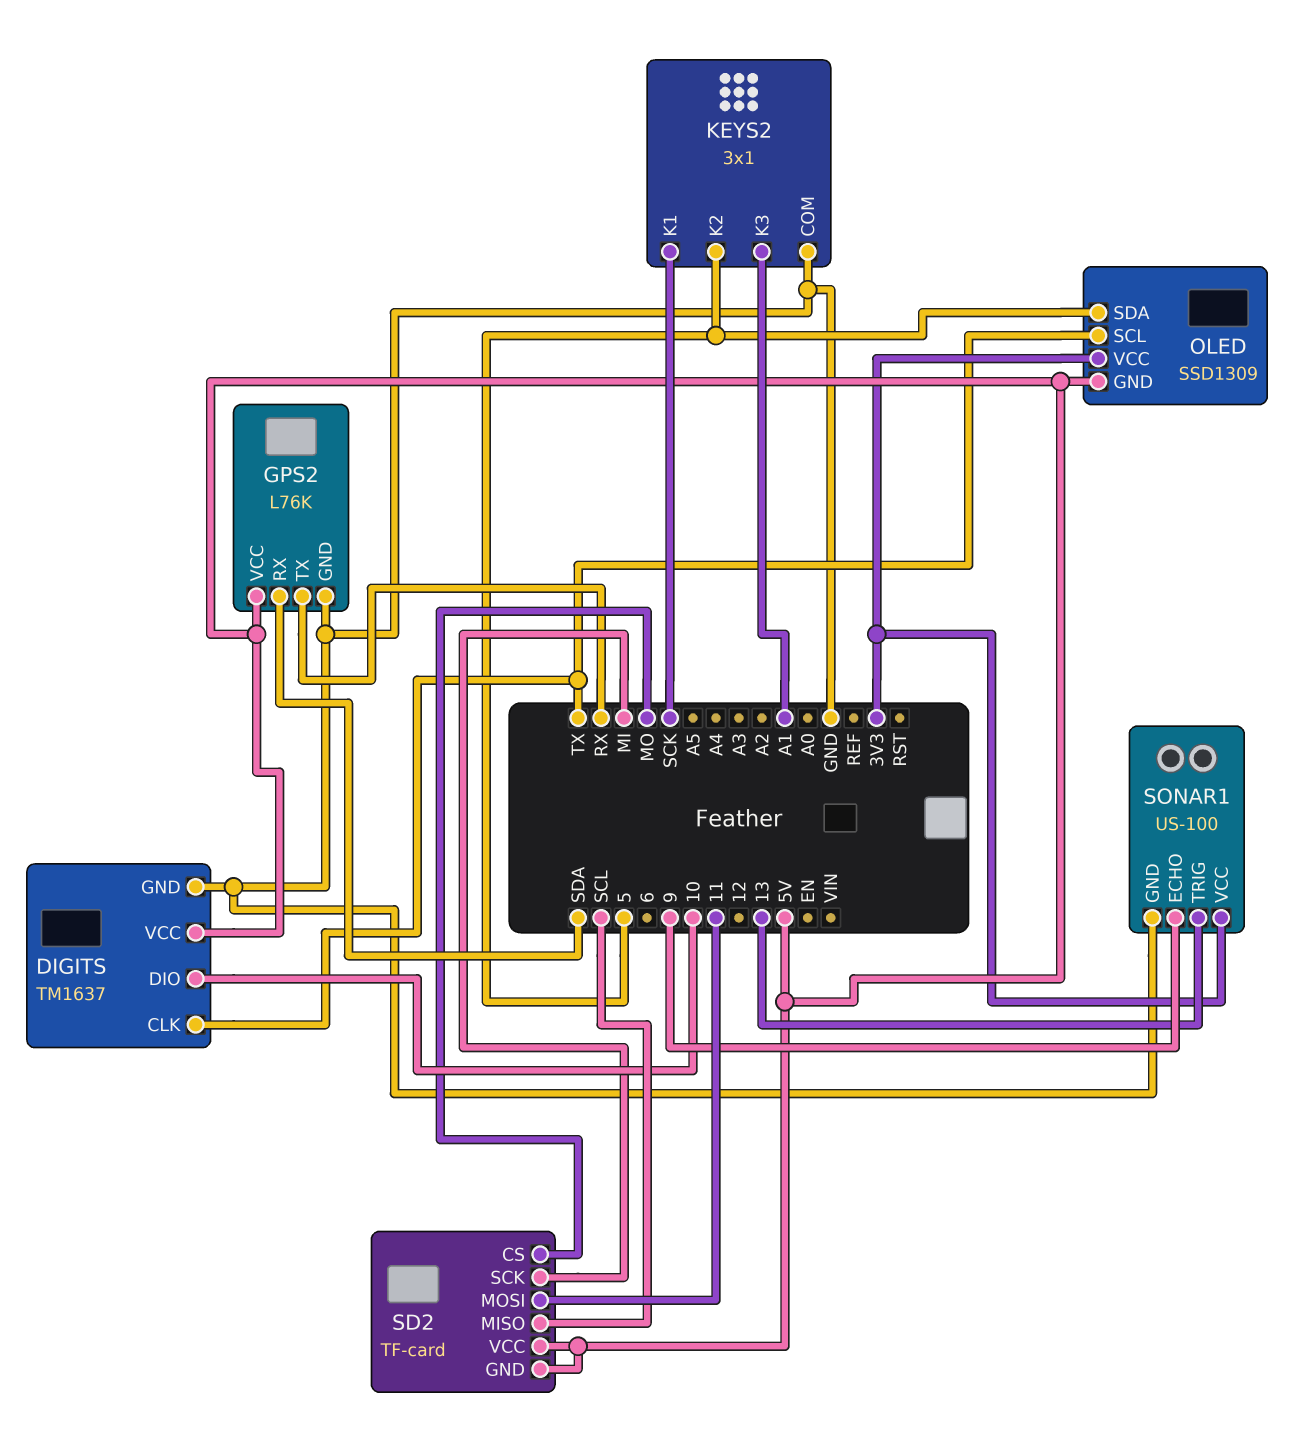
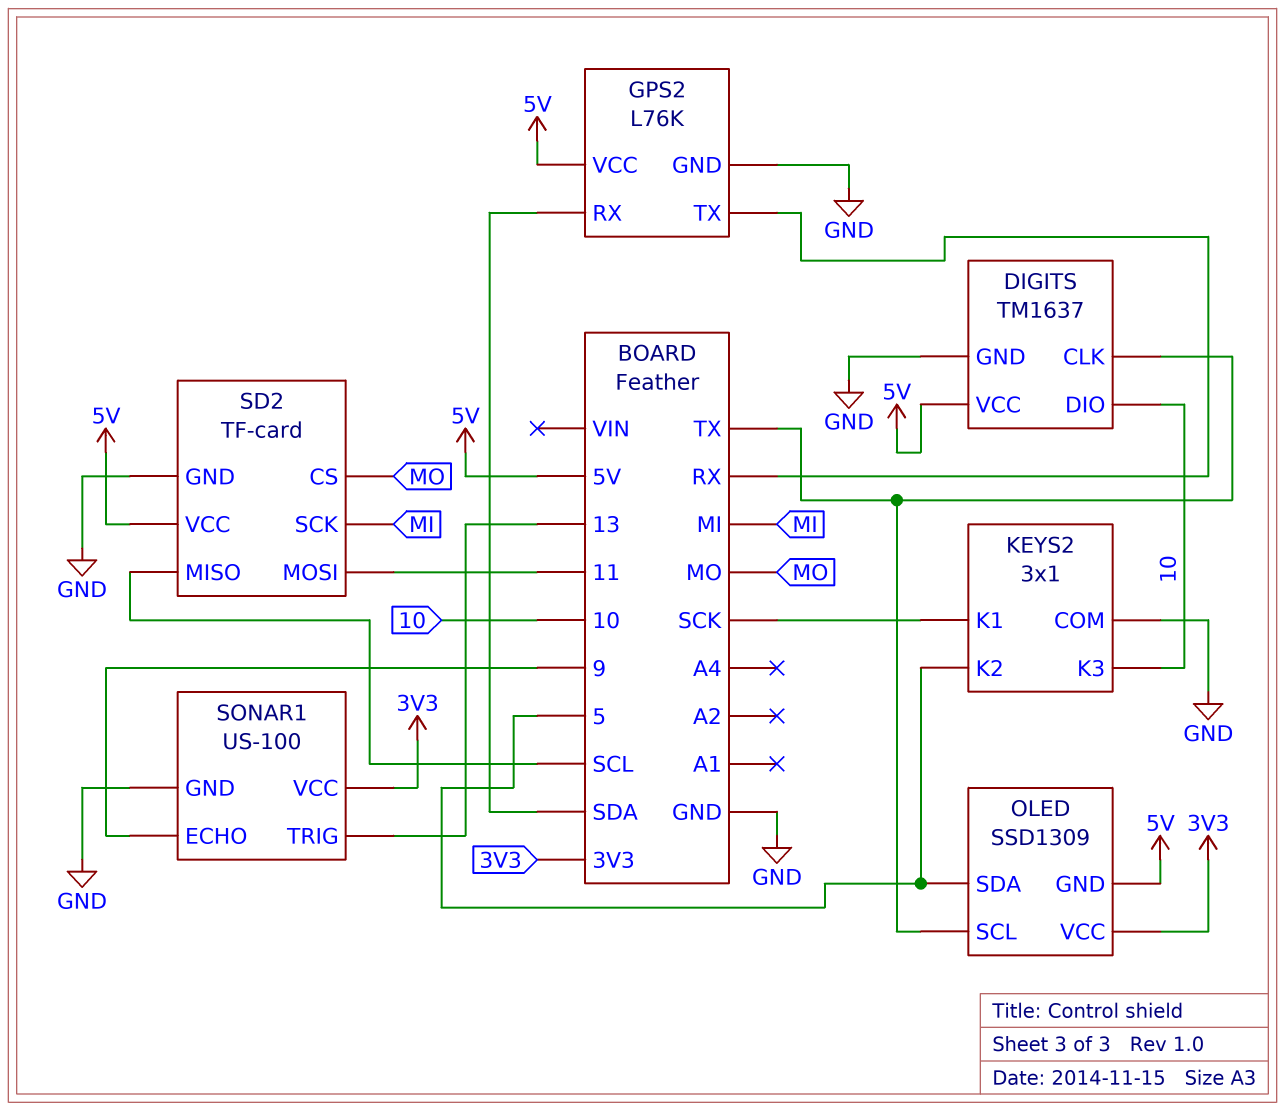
KEYS2 pin K3: A1 -> 10
SD2 pin GND: 5V -> GND

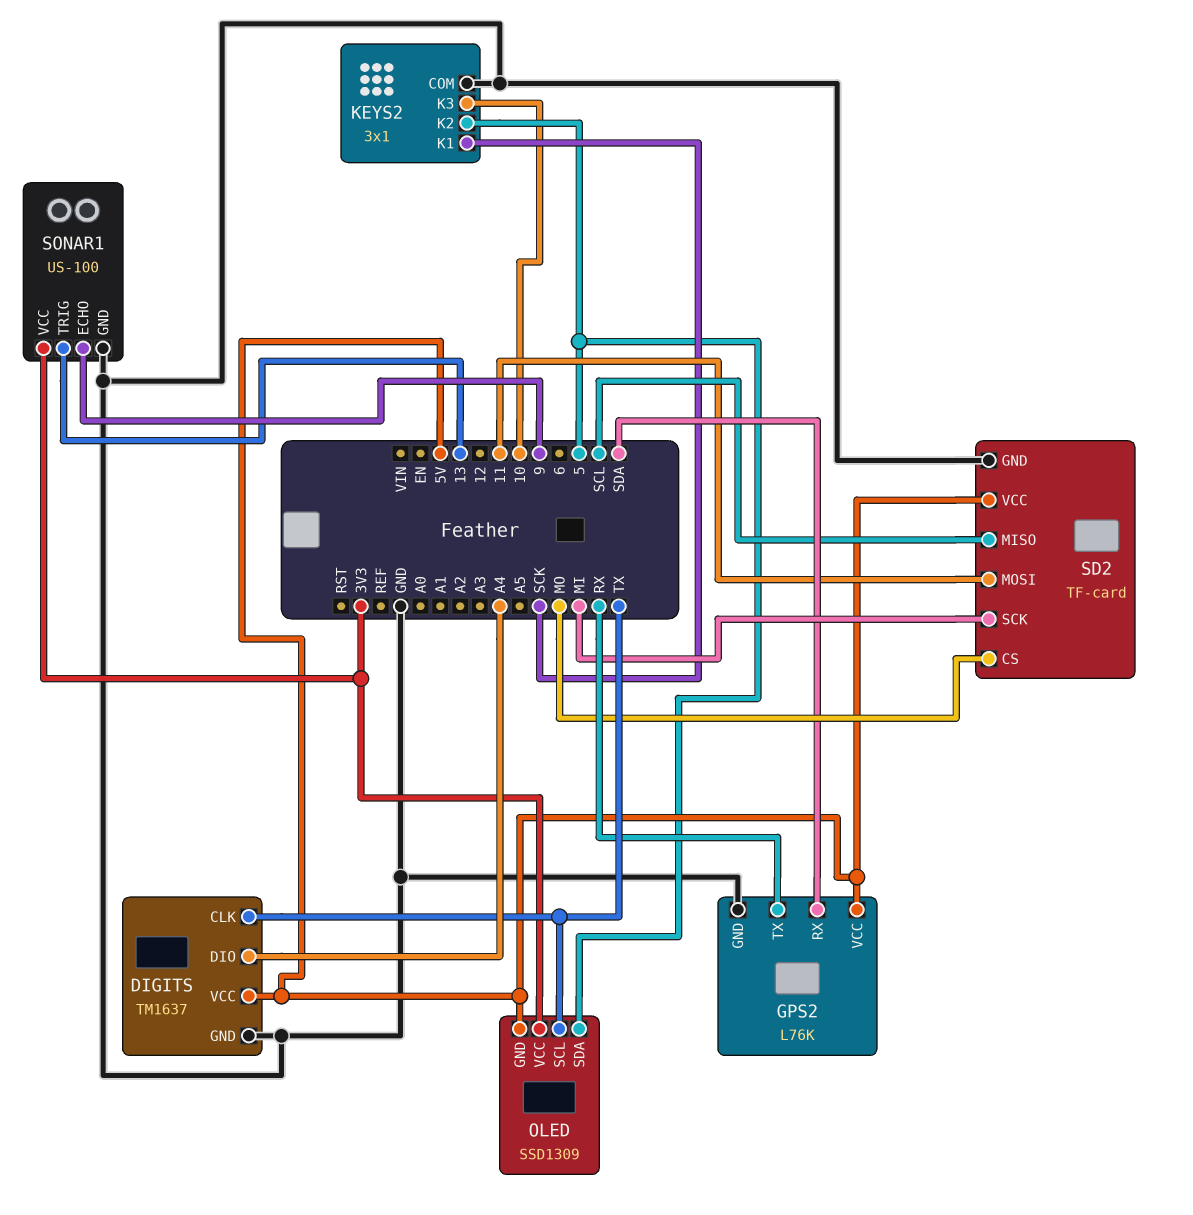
DIGITS pin DIO: 10 -> A4

